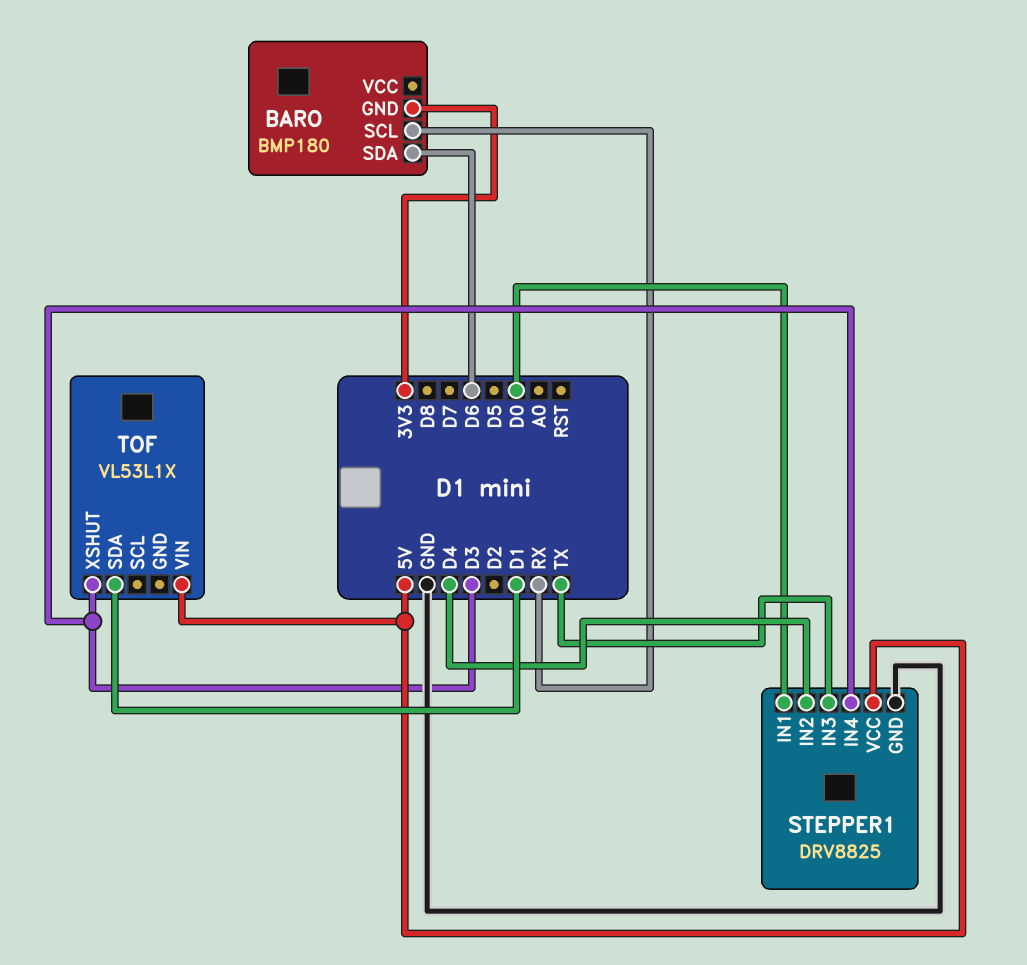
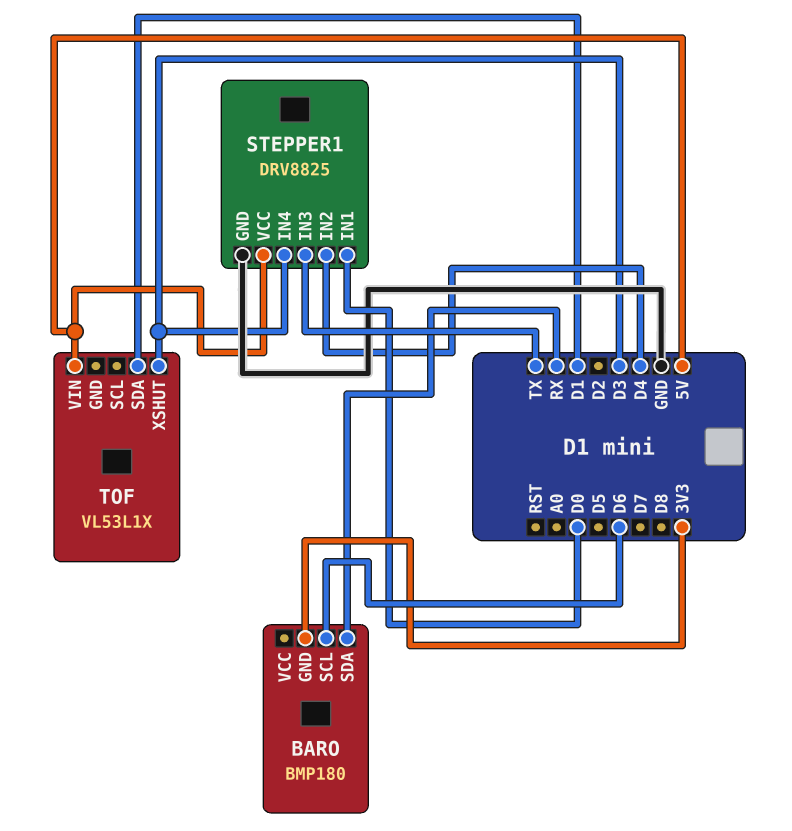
BARO pin SCL: RX -> D6
BARO pin SDA: D6 -> RX

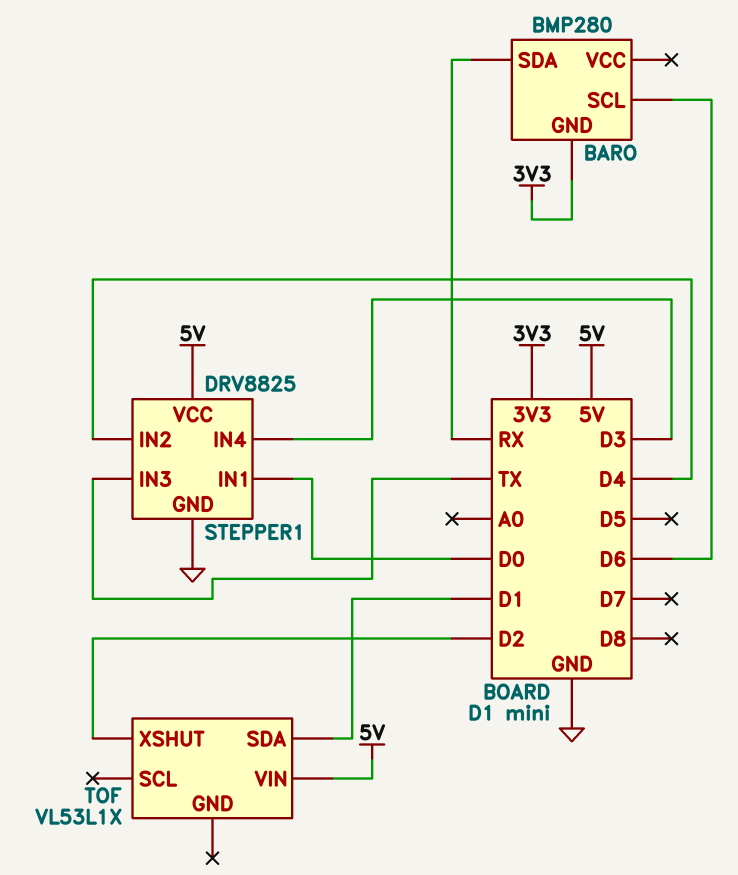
BARO: BMP180 -> BMP280
TOF pin XSHUT: D3 -> D2

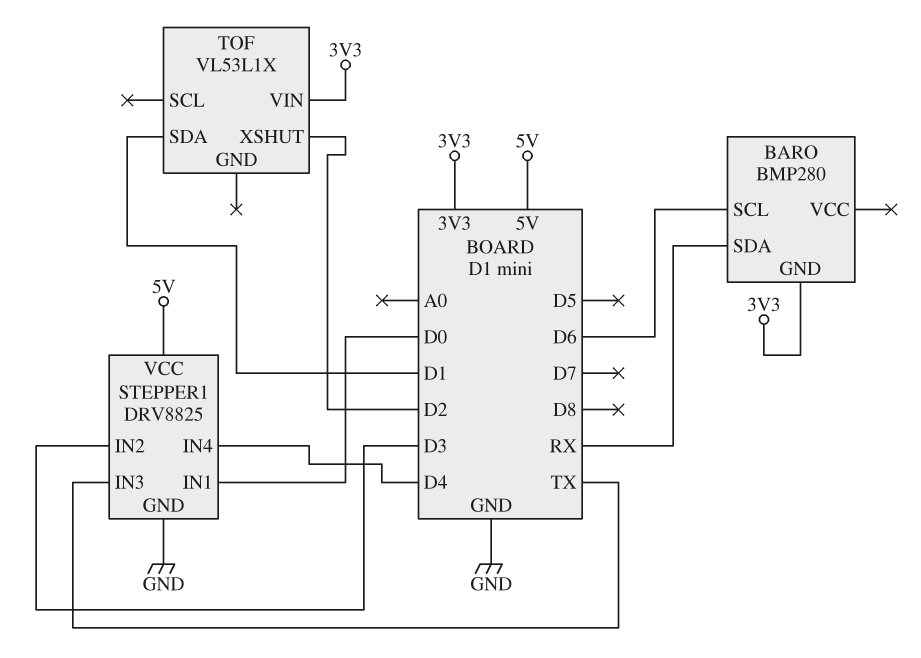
STEPPER1 pin IN2: D4 -> D3
STEPPER1 pin IN4: D3 -> D4
TOF pin VIN: 5V -> 3V3

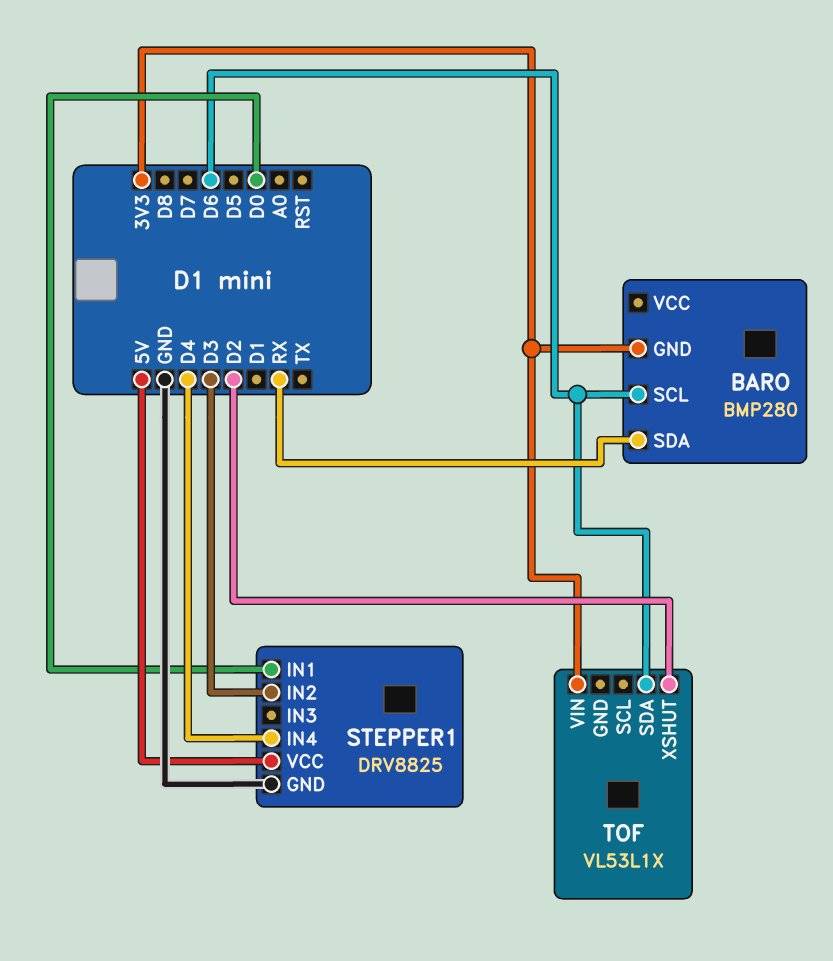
STEPPER1 pin IN3: TX -> none
TOF pin SDA: D1 -> D6

